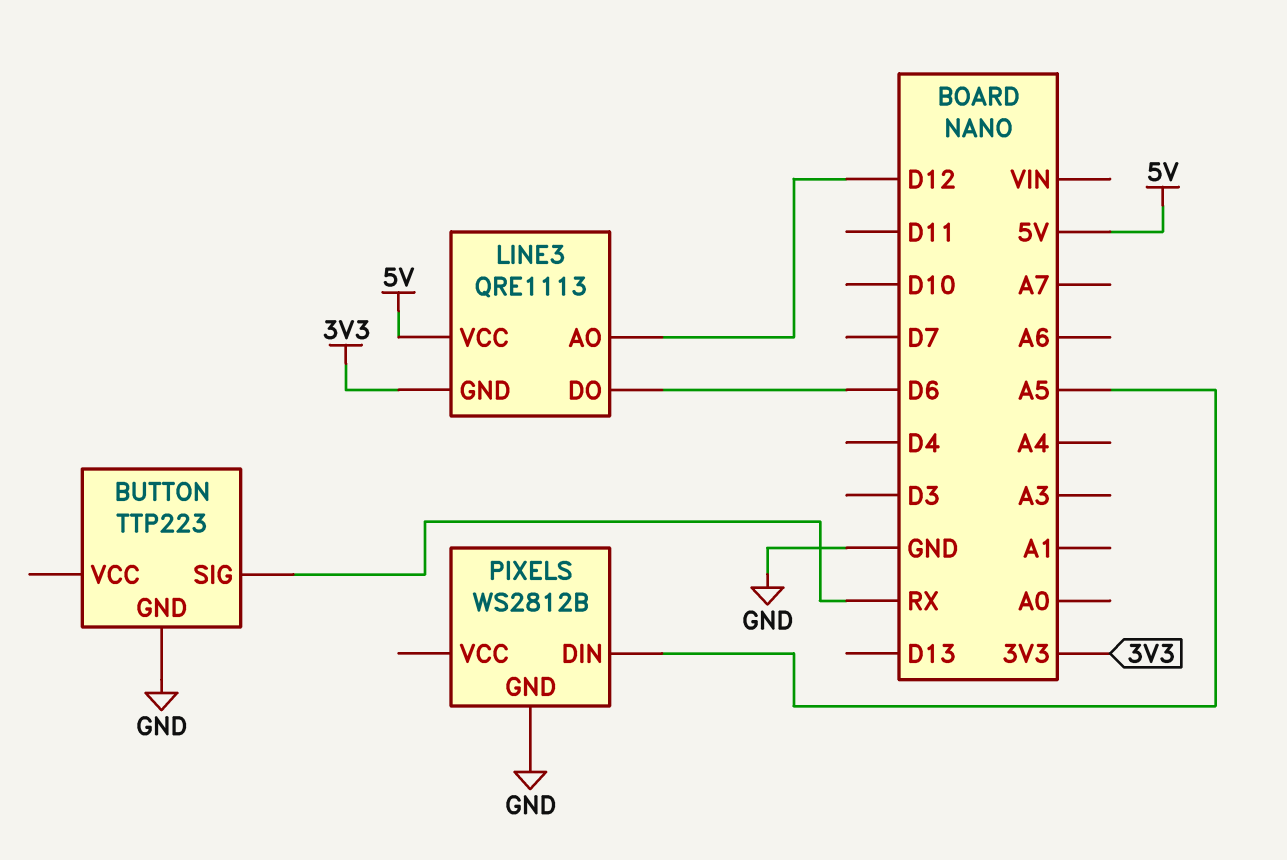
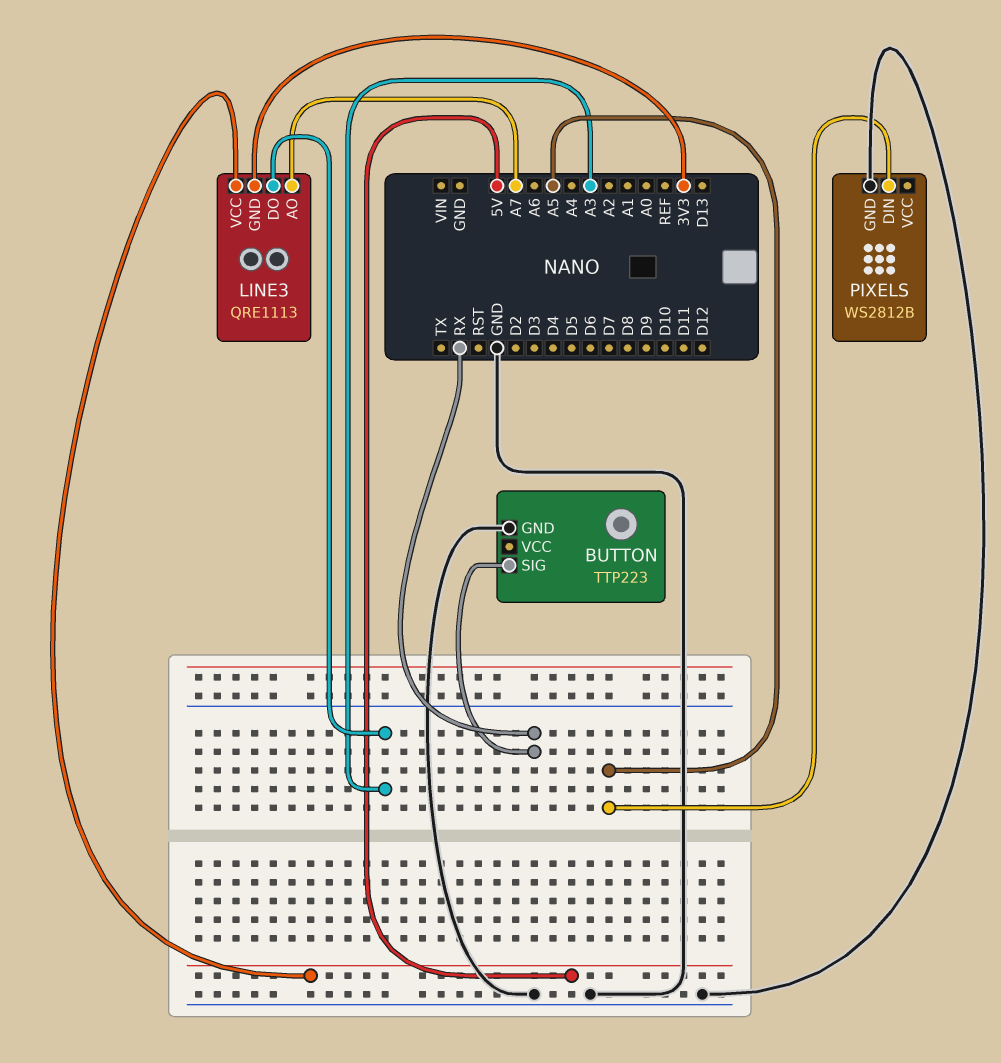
LINE3 pin AO: D12 -> A7
LINE3 pin DO: D6 -> A3

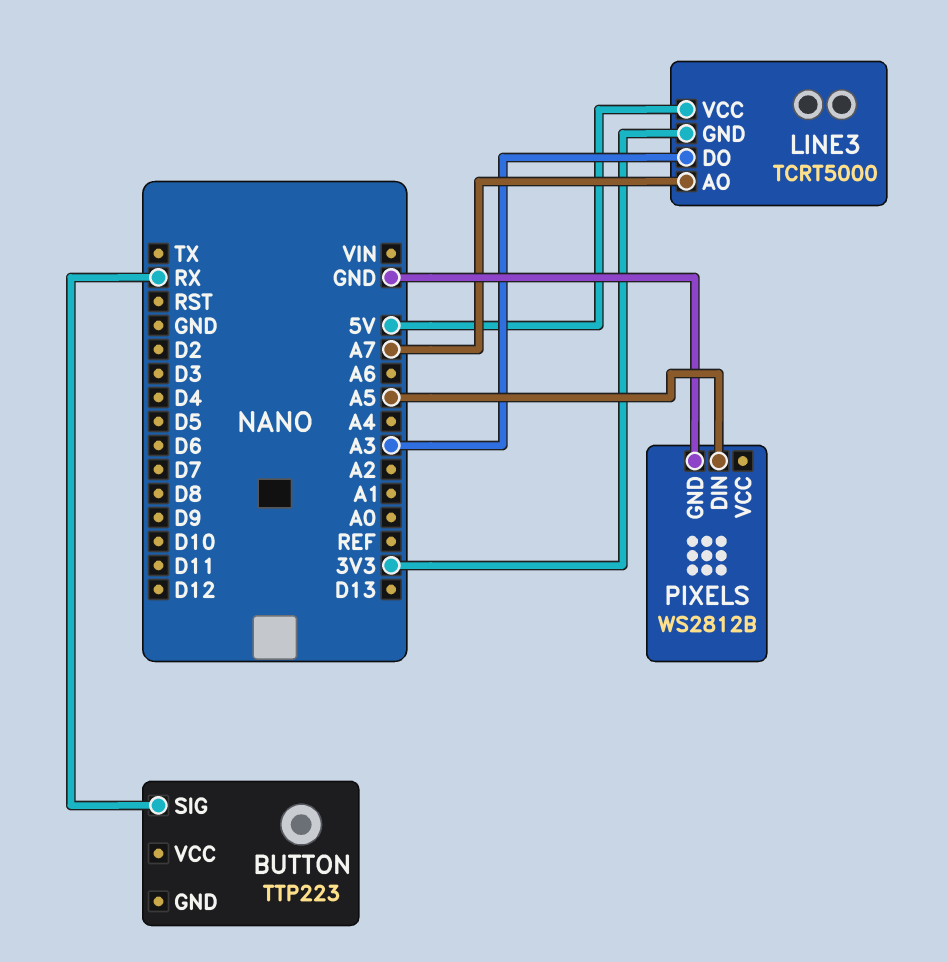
BUTTON pin GND: GND -> none
LINE3: QRE1113 -> TCRT5000

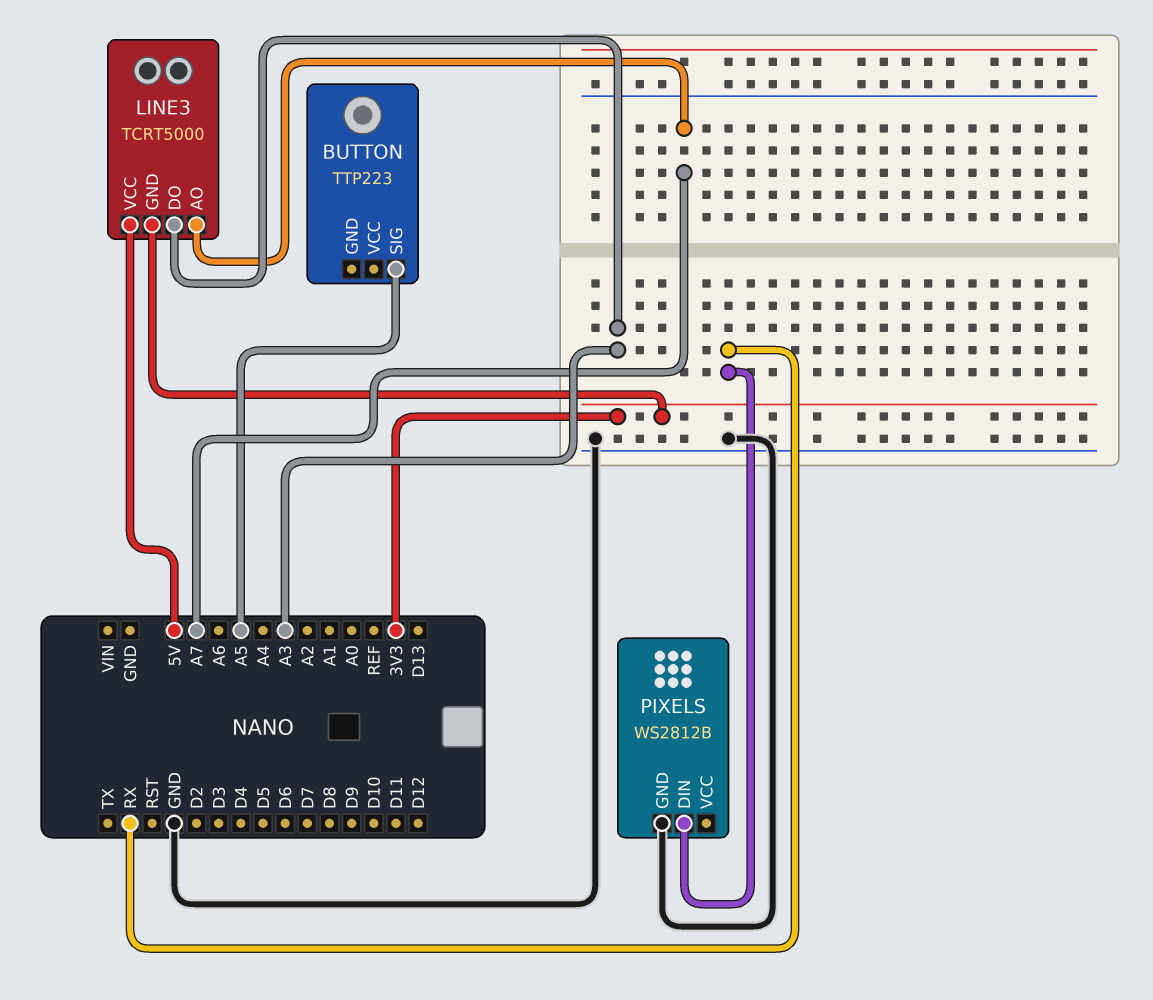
BUTTON pin SIG: RX -> A5
PIXELS pin DIN: A5 -> RX

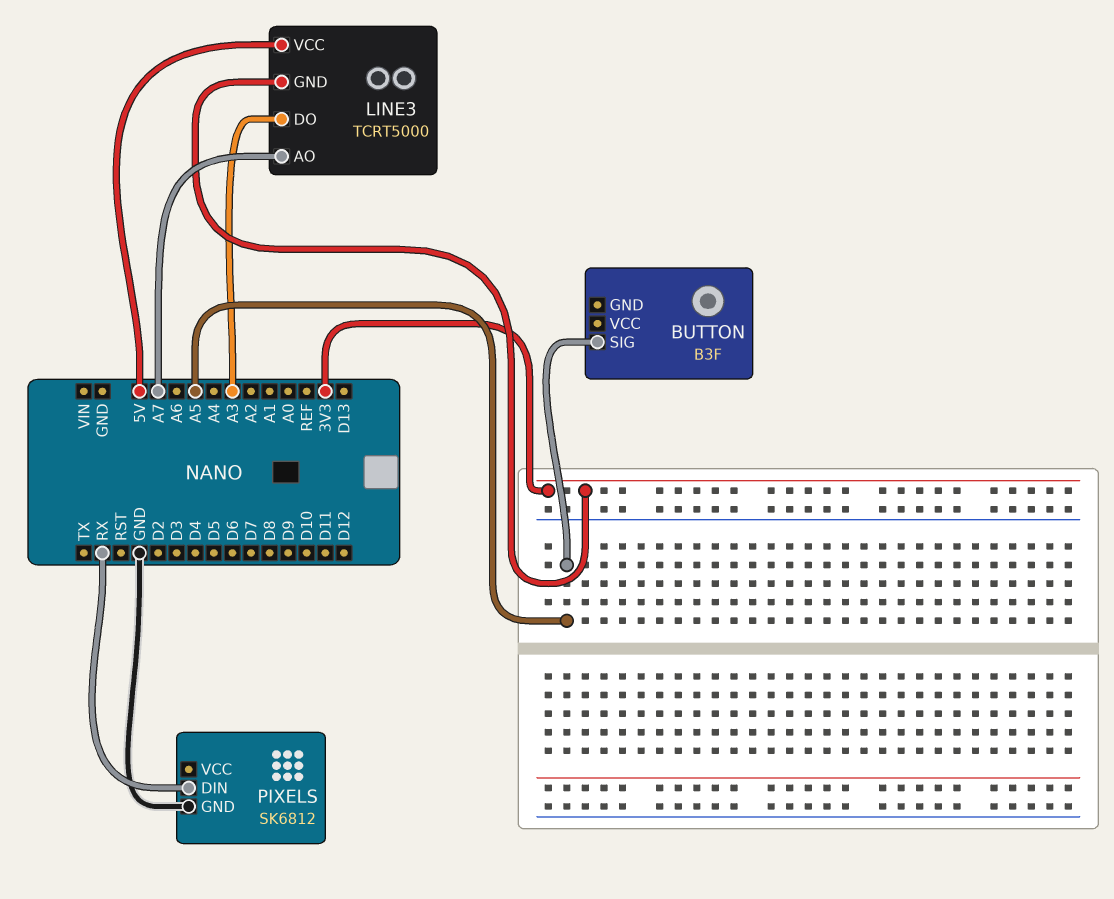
BUTTON: TTP223 -> B3F
PIXELS: WS2812B -> SK6812

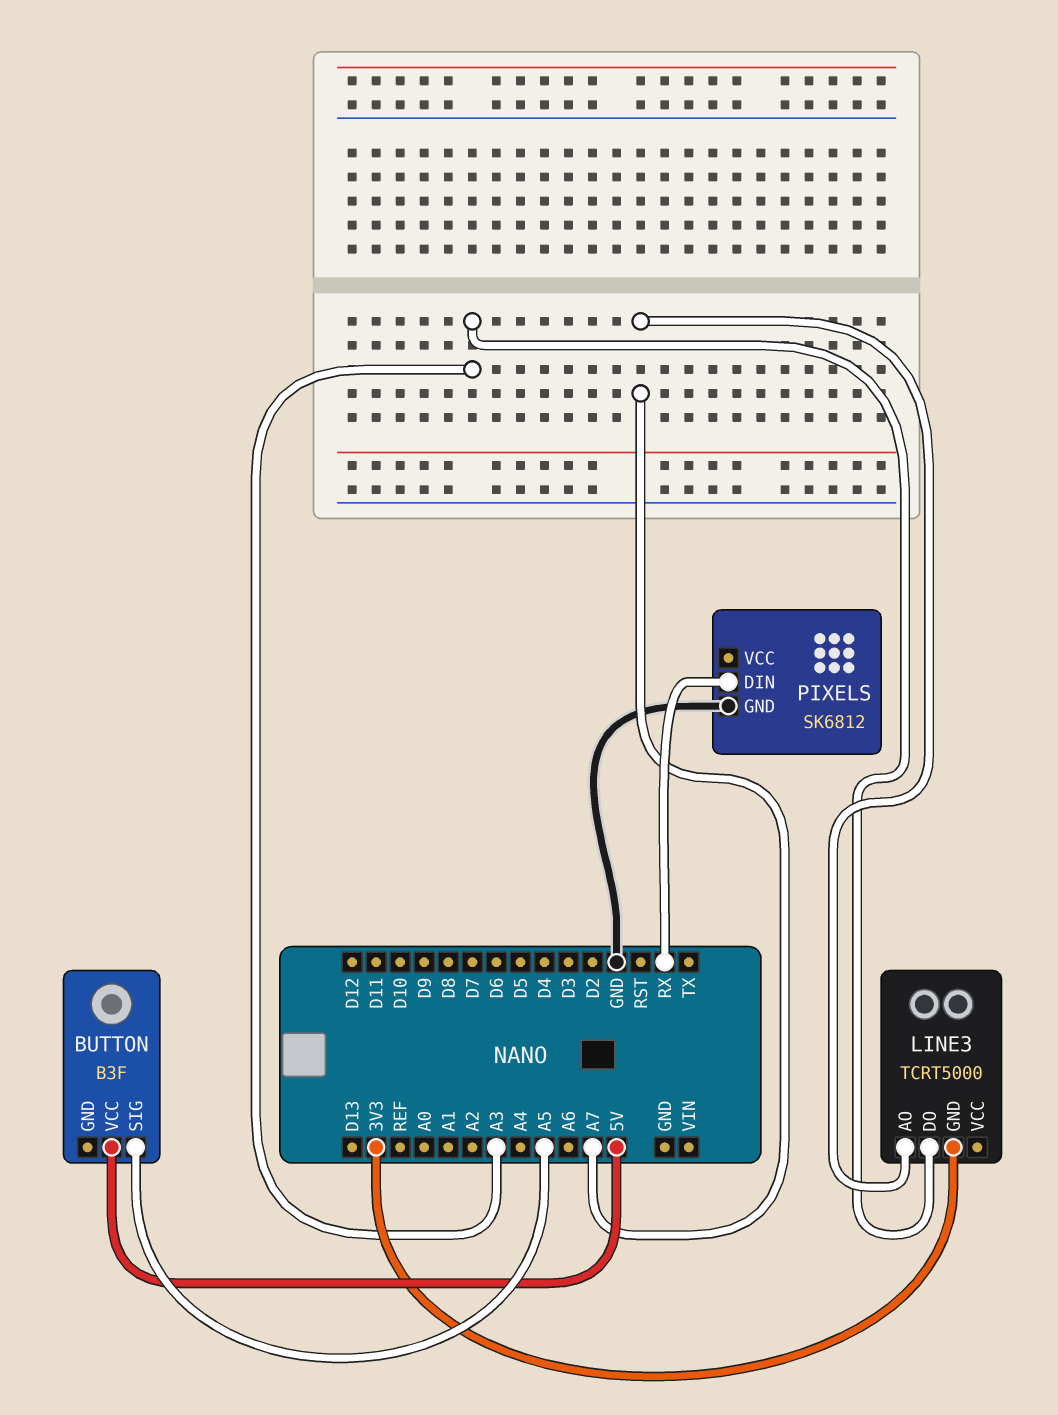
BUTTON pin VCC: none -> 5V
LINE3 pin VCC: 5V -> none

